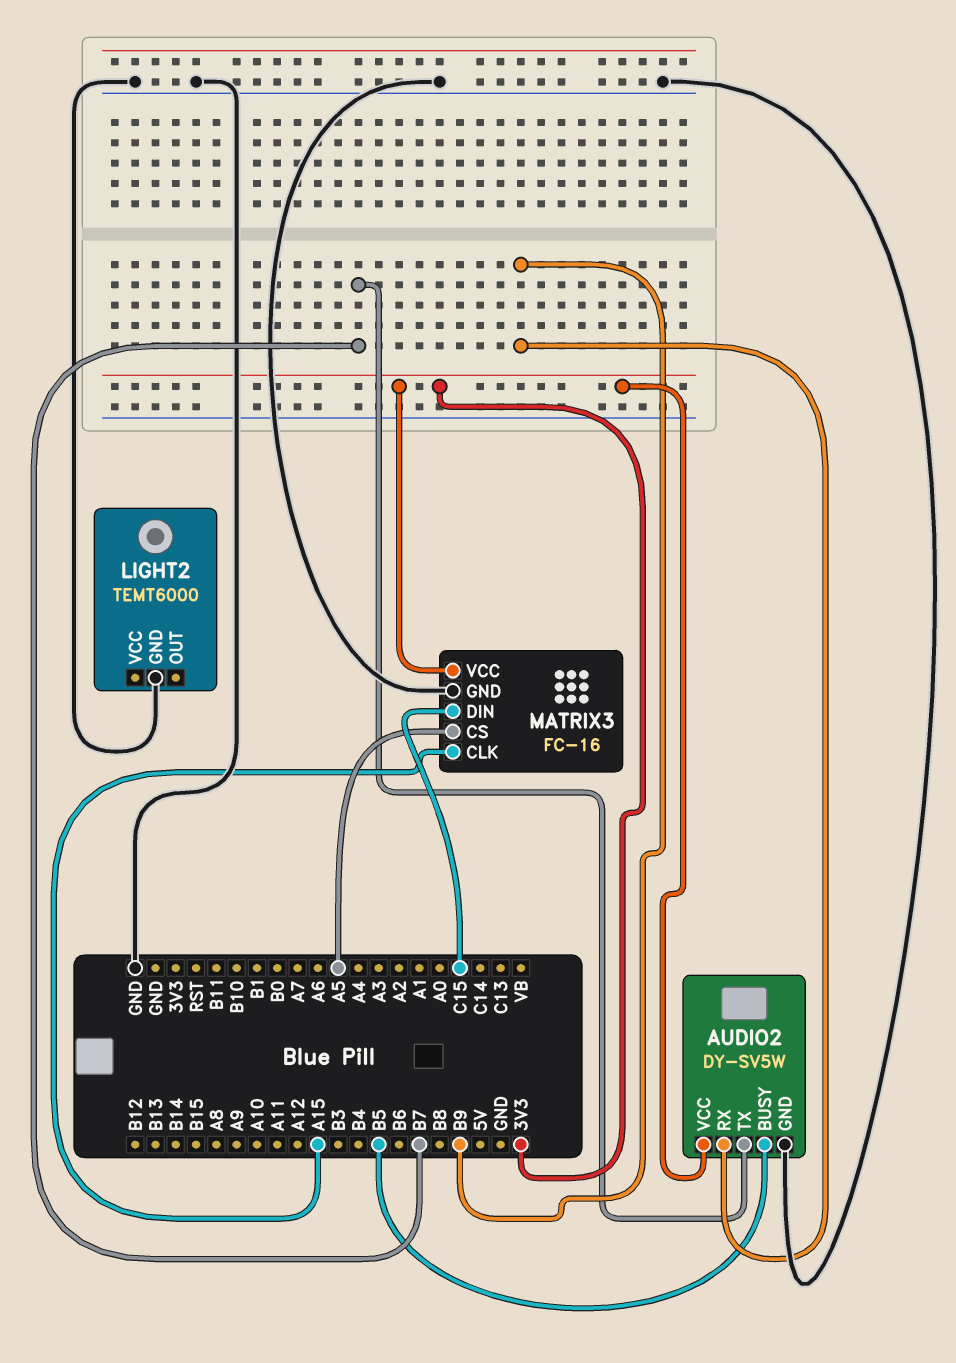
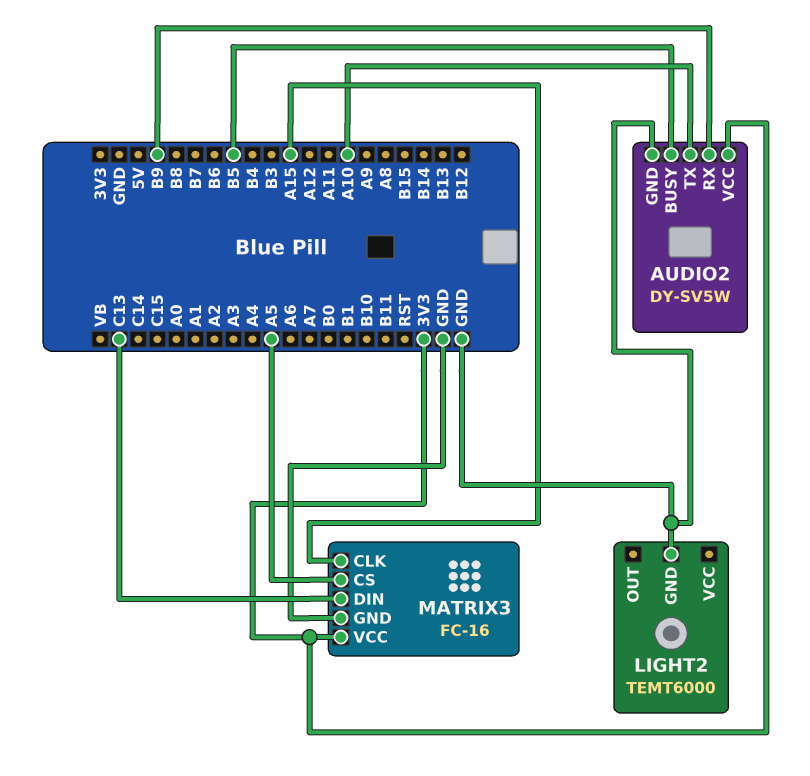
AUDIO2 pin TX: B7 -> A10
MATRIX3 pin DIN: C15 -> C13

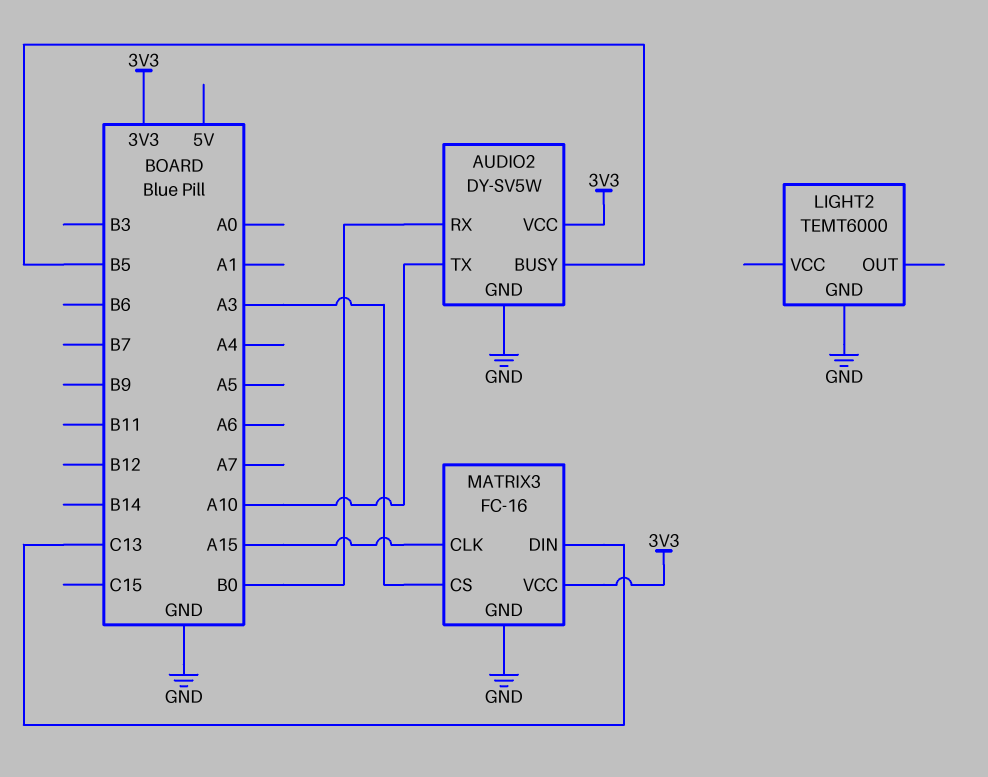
AUDIO2 pin RX: B9 -> B0
MATRIX3 pin CS: A5 -> A3

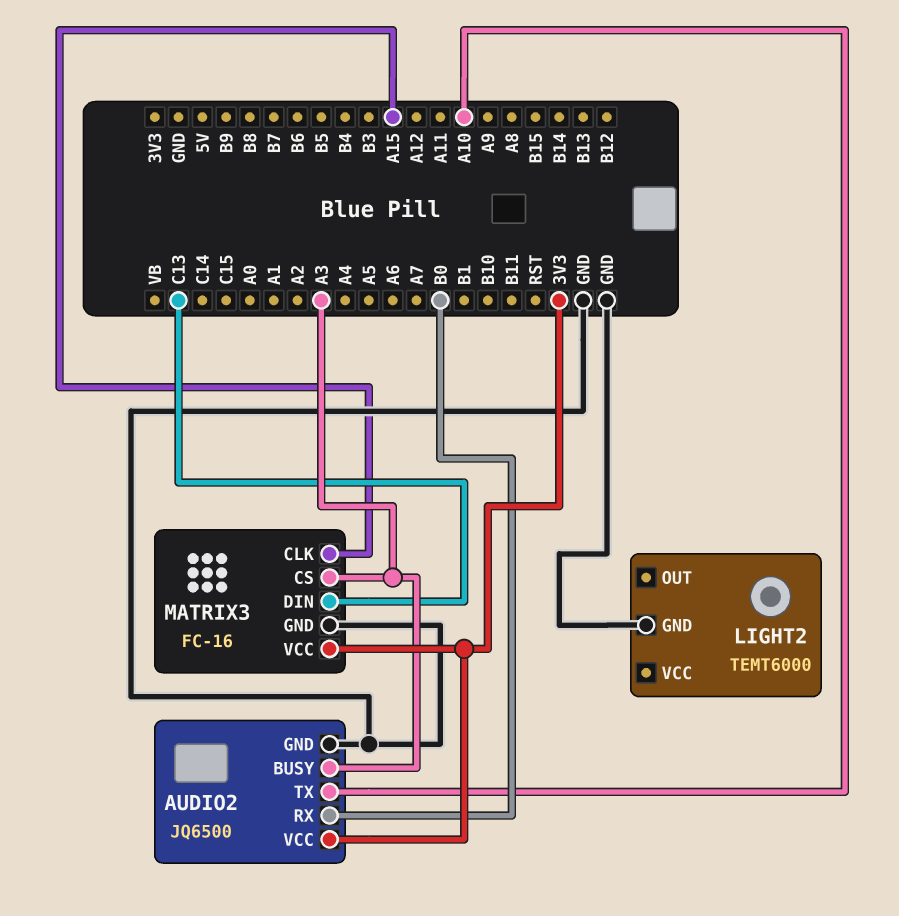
AUDIO2: DY-SV5W -> JQ6500
AUDIO2 pin BUSY: B5 -> A3

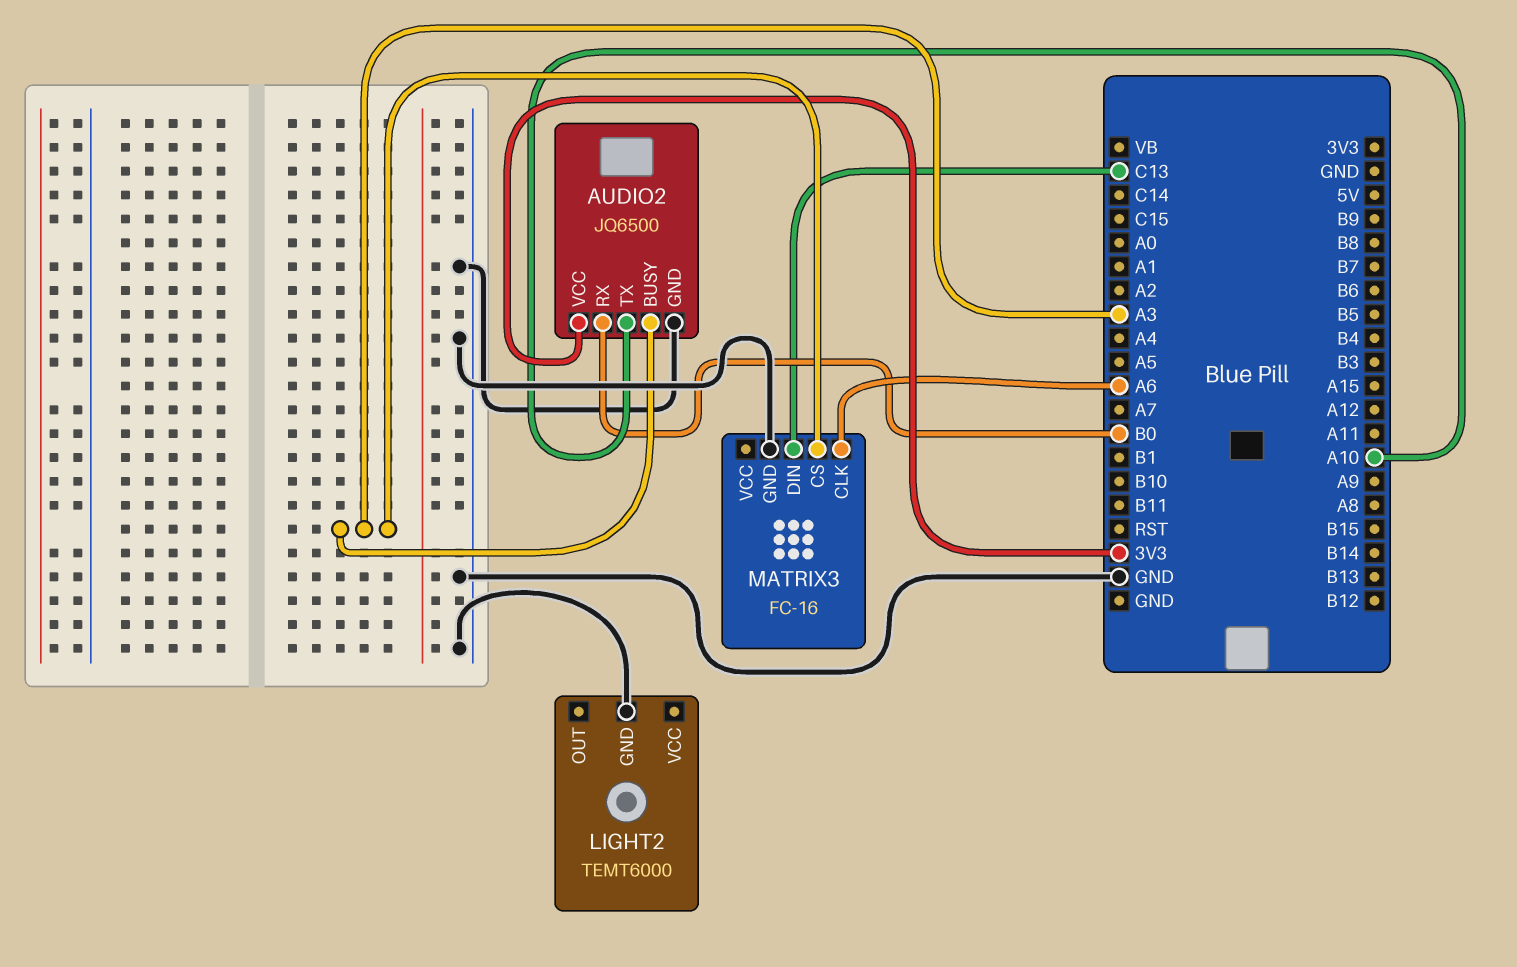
MATRIX3 pin CLK: A15 -> A6
MATRIX3 pin VCC: 3V3 -> none

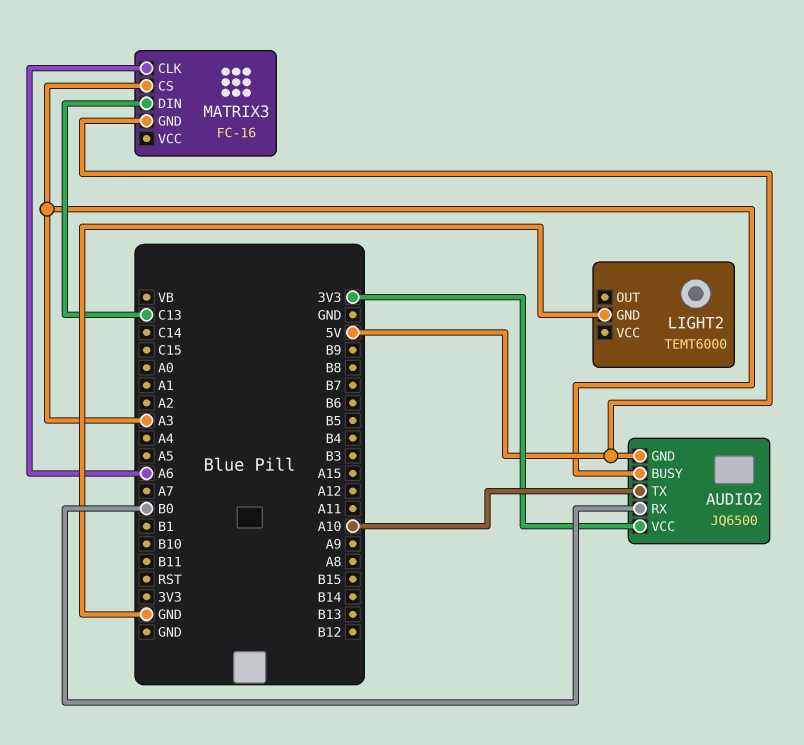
AUDIO2 pin GND: GND -> 5V
MATRIX3 pin GND: GND -> 5V

